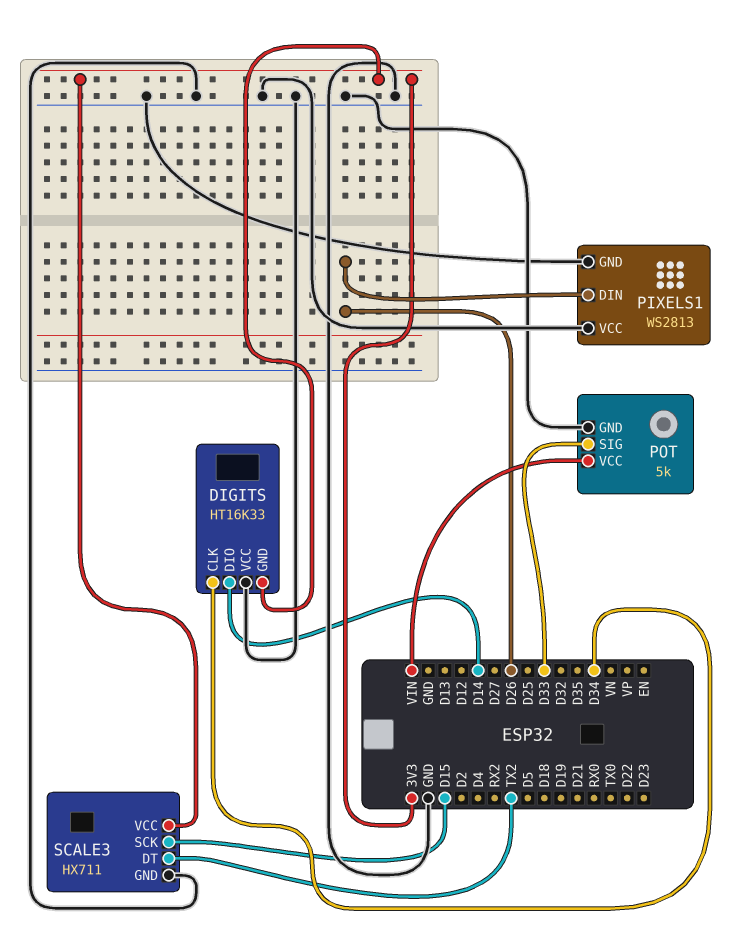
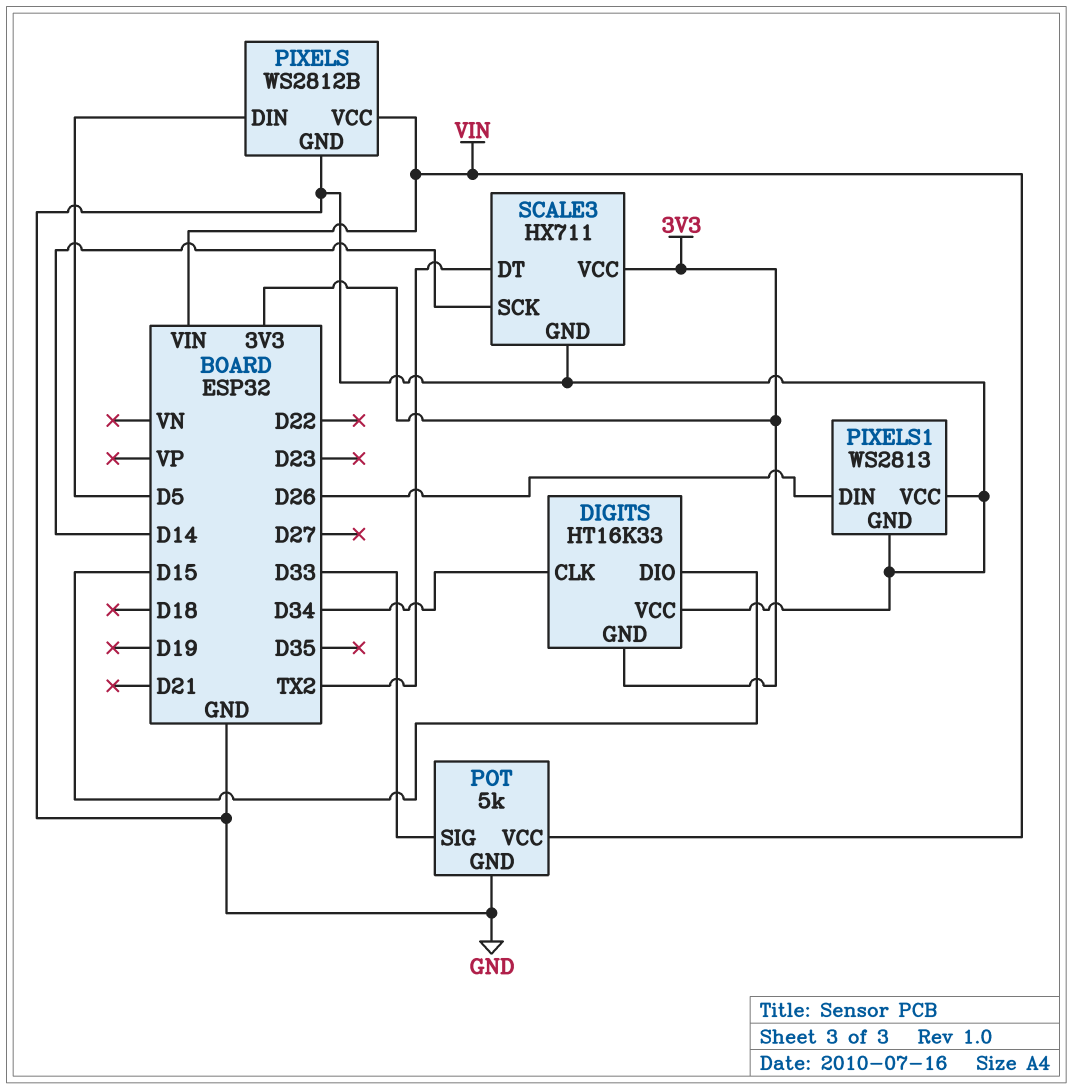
DIGITS pin DIO: D14 -> D15
PIXELS: none -> WS2812B
PIXELS pin DIN: none -> D5
PIXELS pin GND: none -> GND
PIXELS pin VCC: none -> VIN
SCALE3 pin SCK: D15 -> D14

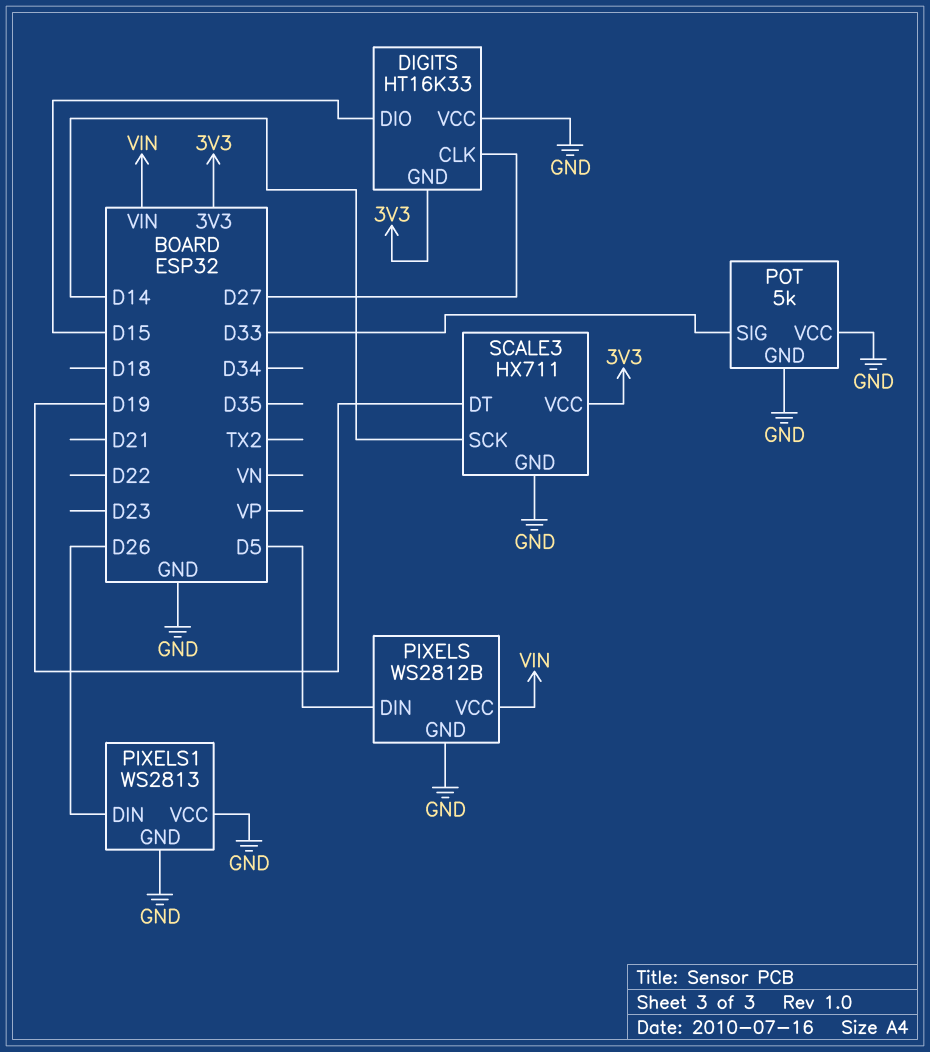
DIGITS pin CLK: D34 -> D27
POT pin VCC: VIN -> GND
SCALE3 pin DT: TX2 -> D19

